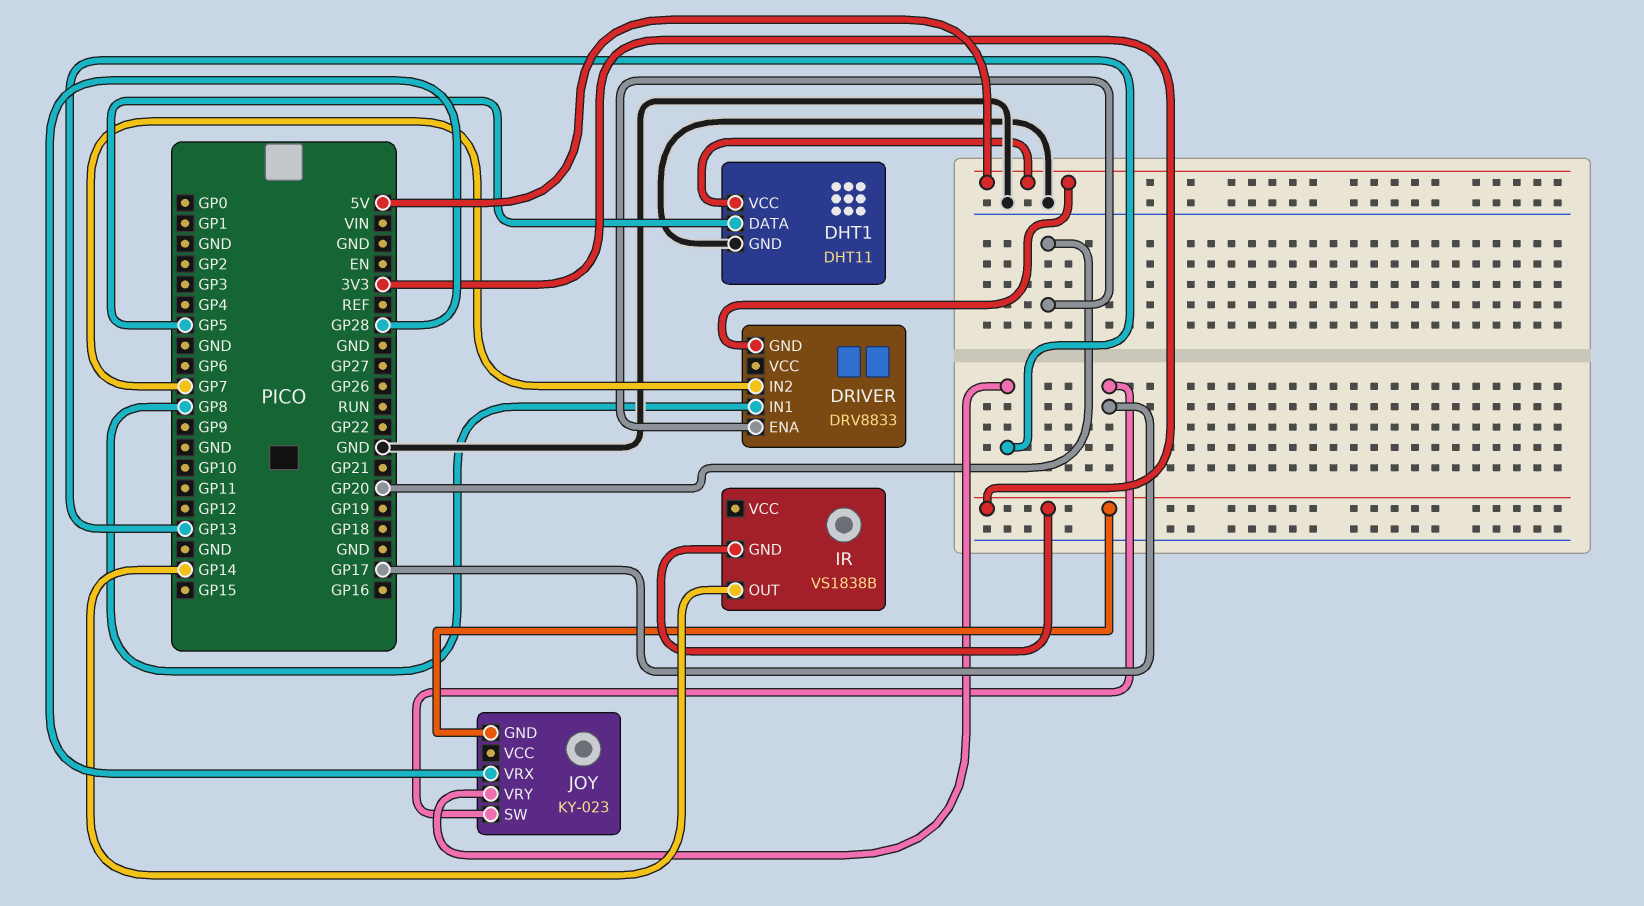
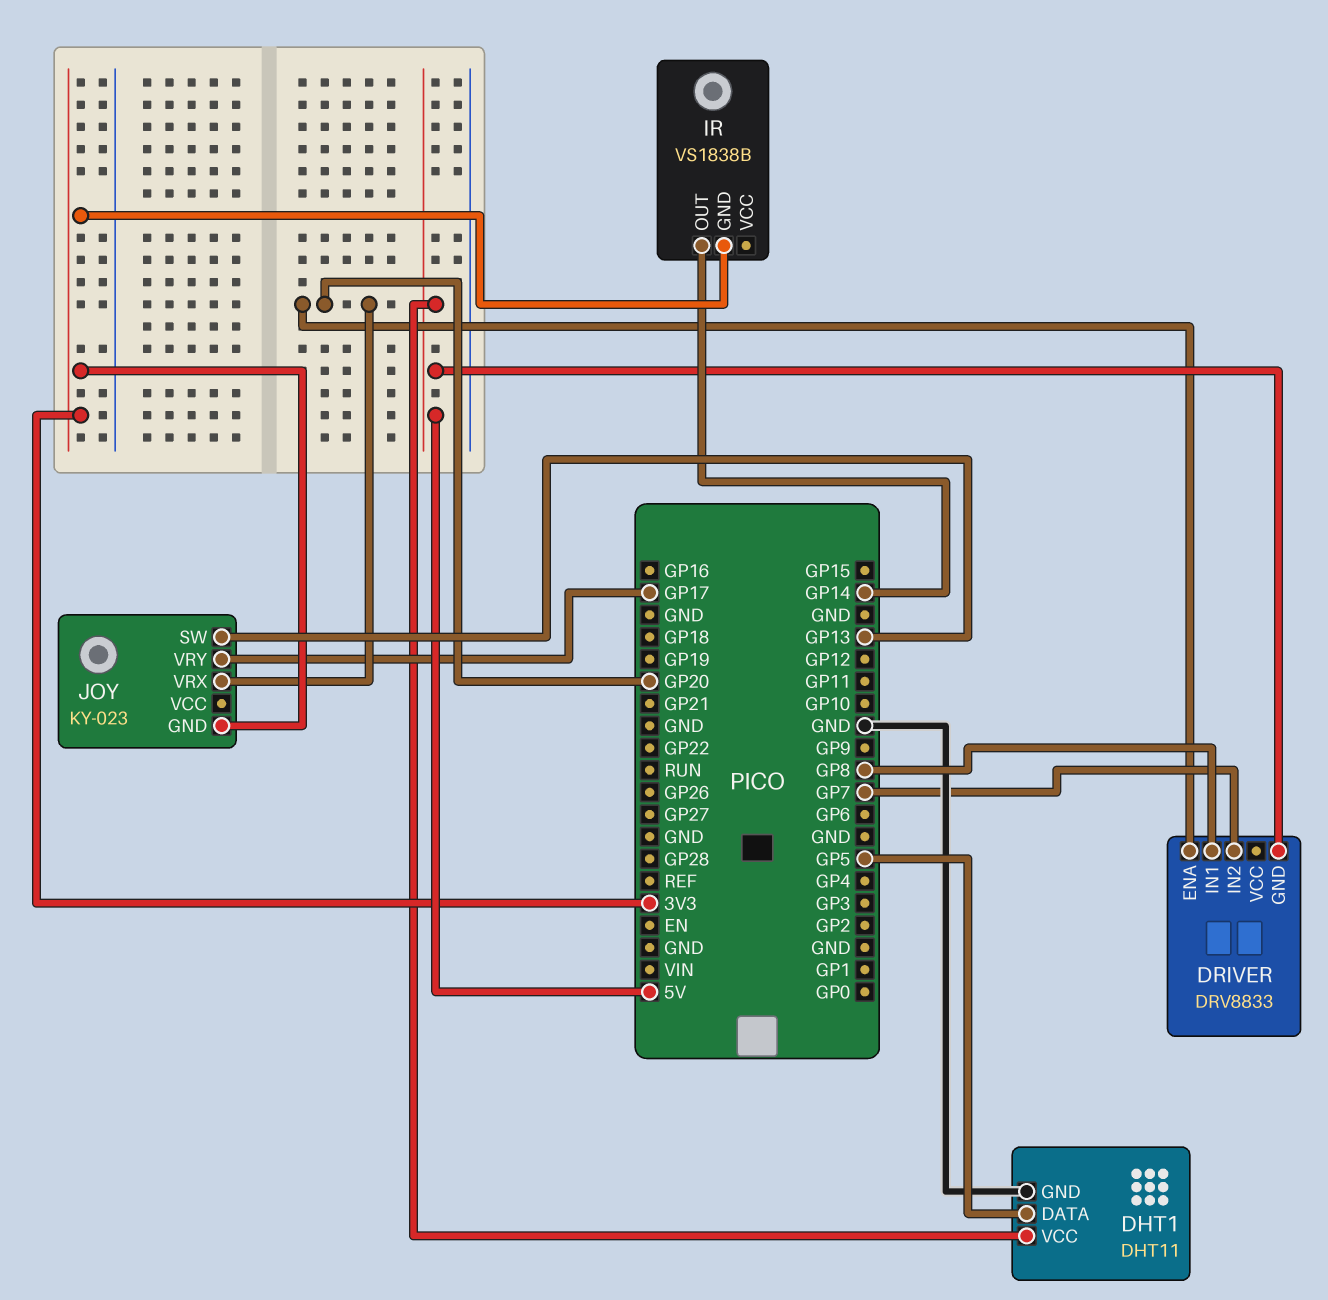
JOY pin SW: GP17 -> GP13
JOY pin VRX: GP28 -> GP20
JOY pin VRY: GP13 -> GP17

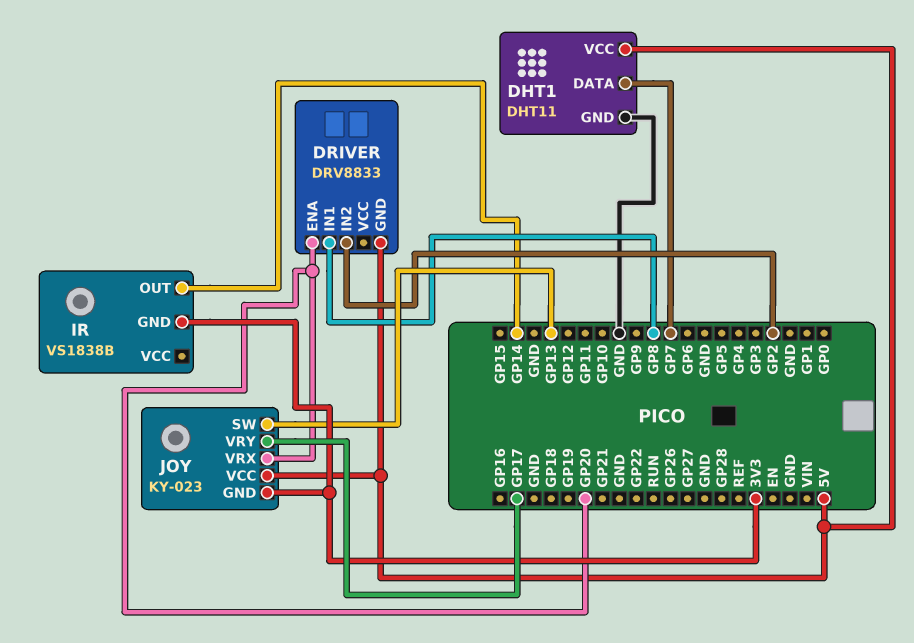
DHT1 pin DATA: GP5 -> GP7
DRIVER pin IN2: GP7 -> GP2
JOY pin VCC: none -> 5V

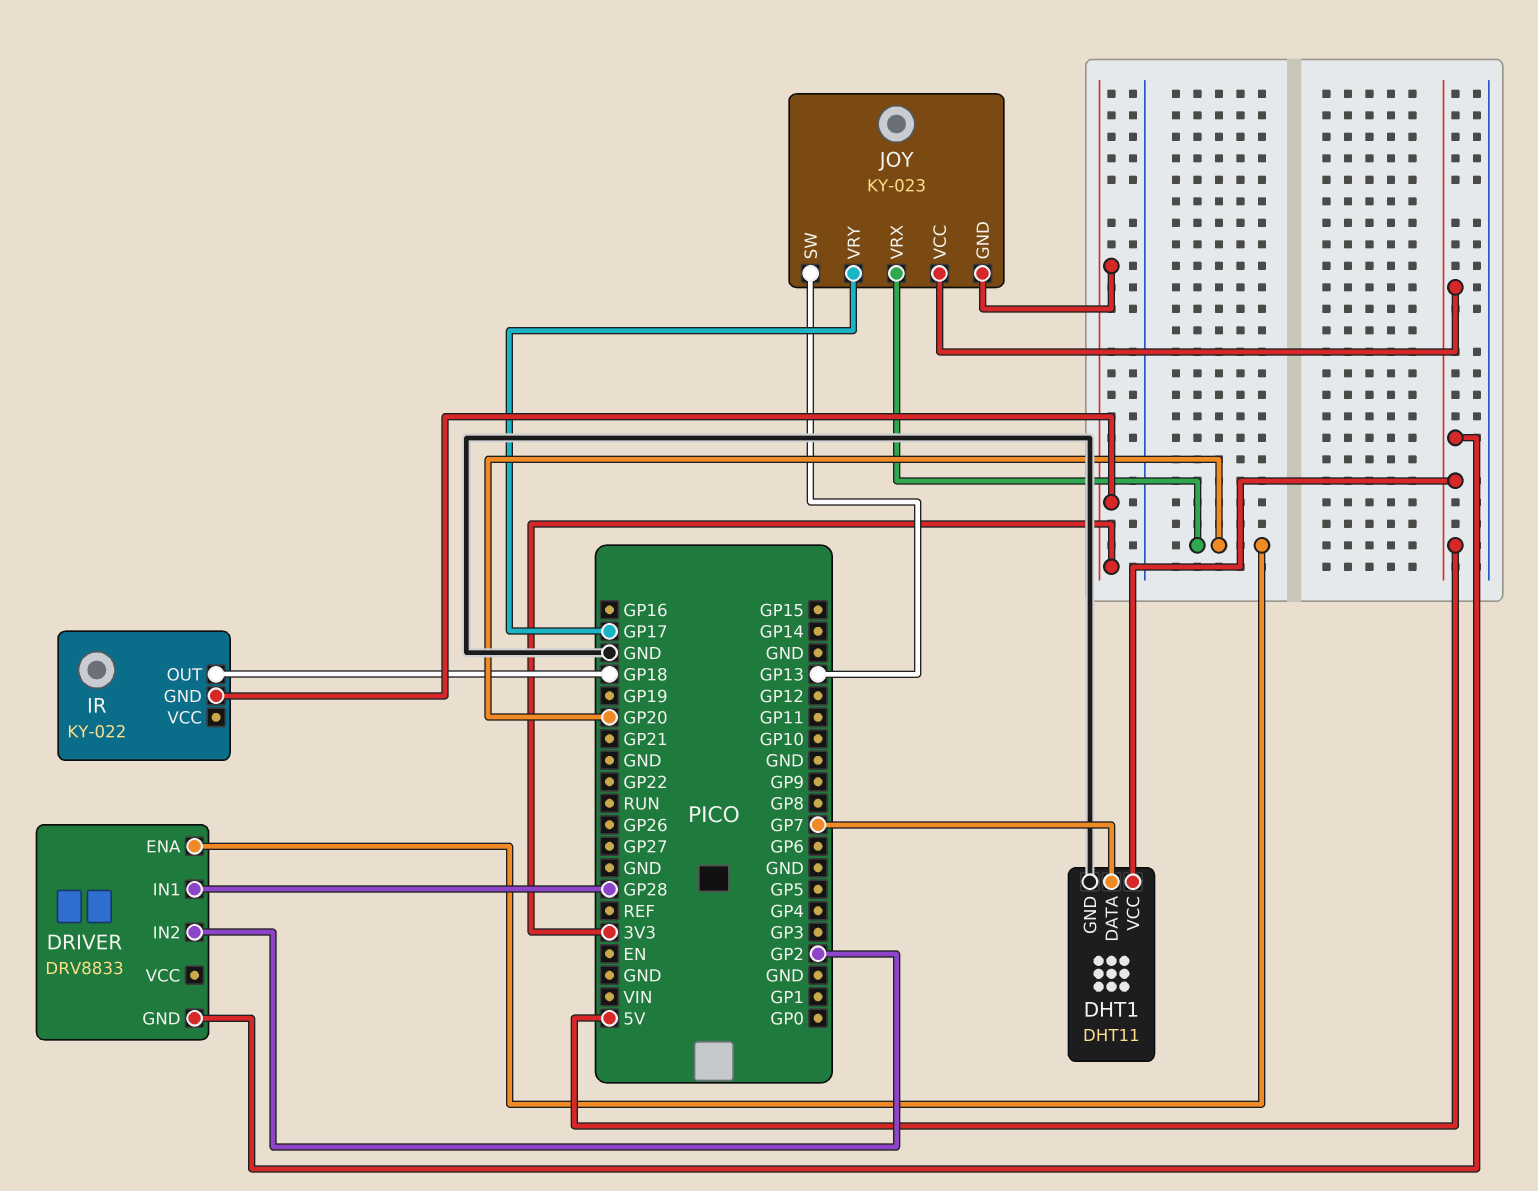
DRIVER pin IN1: GP8 -> GP28
IR: VS1838B -> KY-022
IR pin OUT: GP14 -> GP18

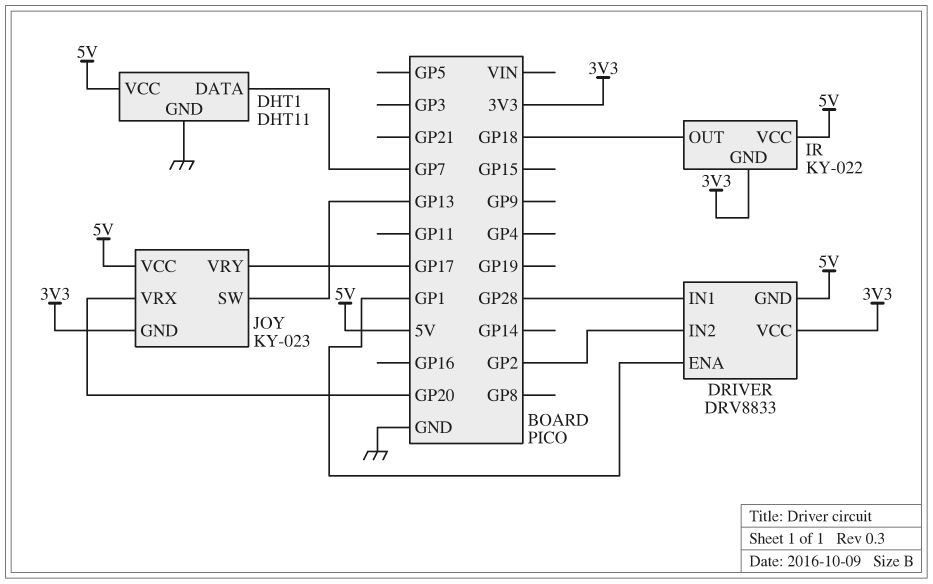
DRIVER pin ENA: GP20 -> GP1
DRIVER pin VCC: none -> 3V3
IR pin VCC: none -> 5V

